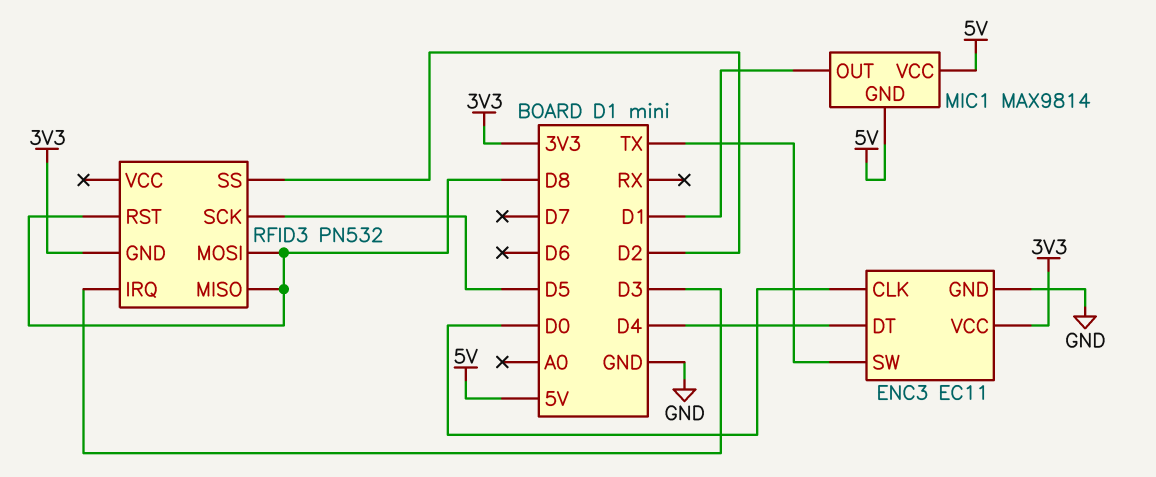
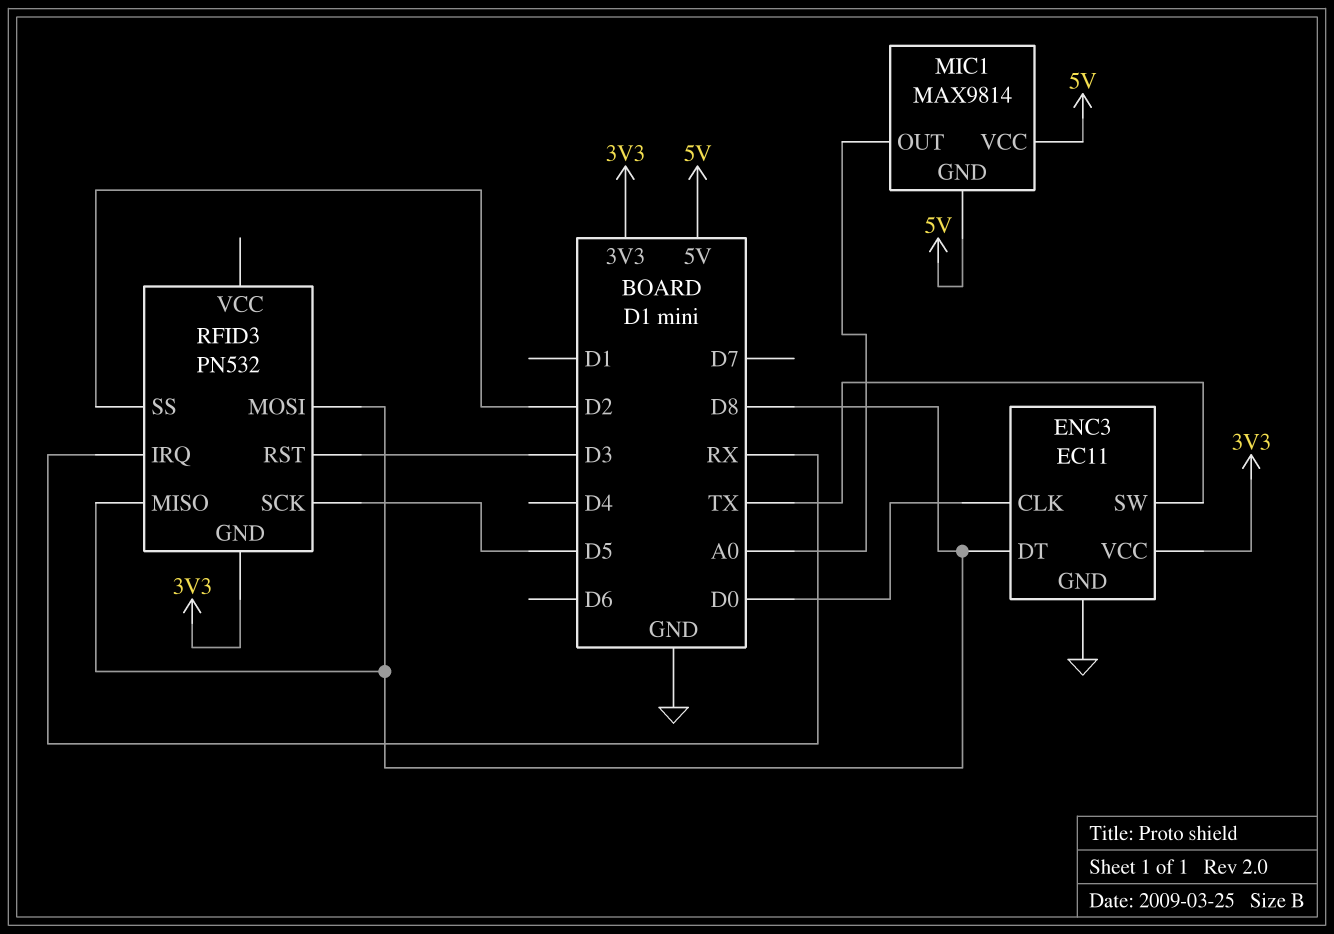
ENC3 pin DT: D4 -> D8
MIC1 pin OUT: D1 -> A0
RFID3 pin IRQ: D3 -> RX
RFID3 pin RST: D8 -> D3

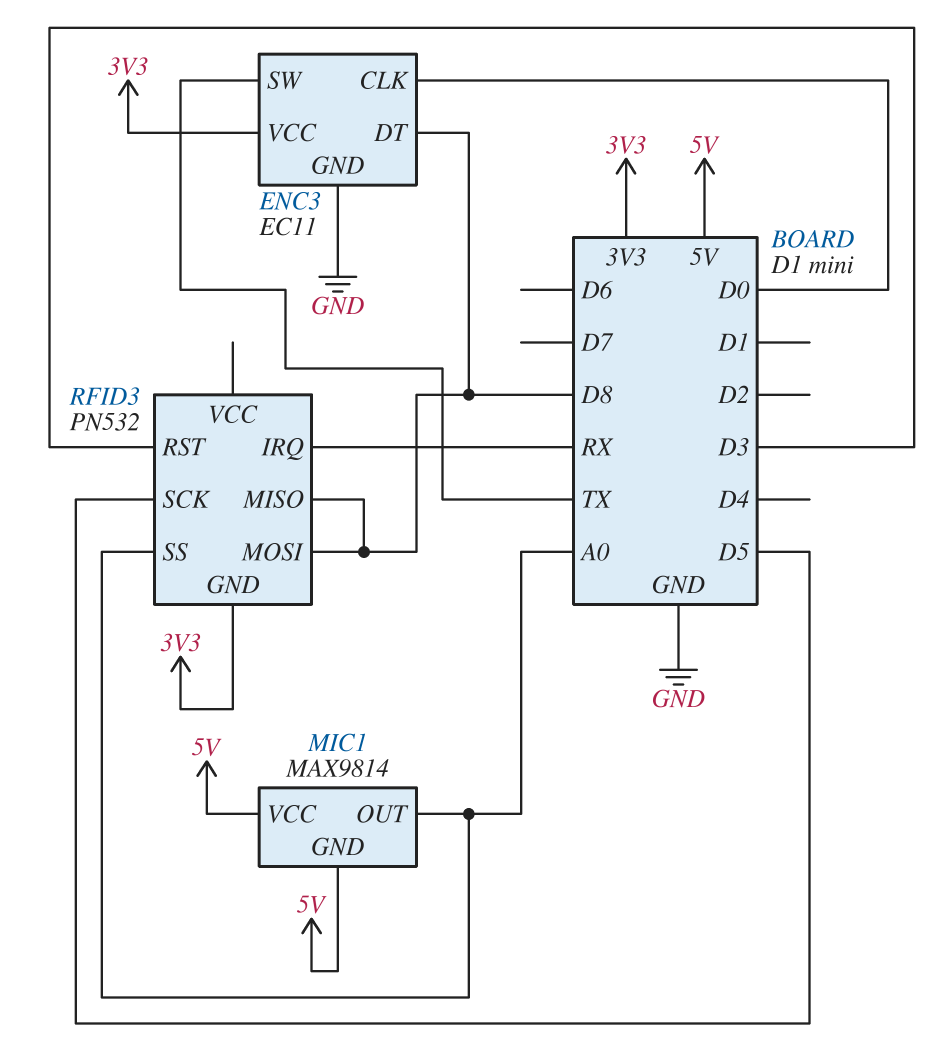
RFID3 pin SS: D2 -> A0

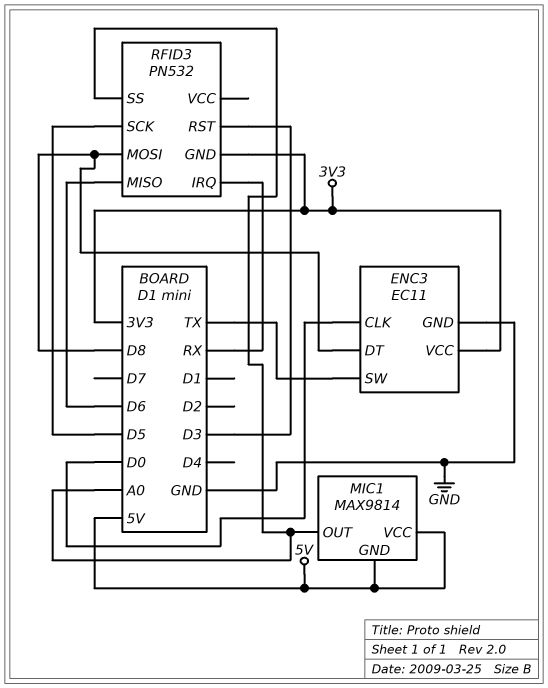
RFID3 pin MISO: D8 -> D6

